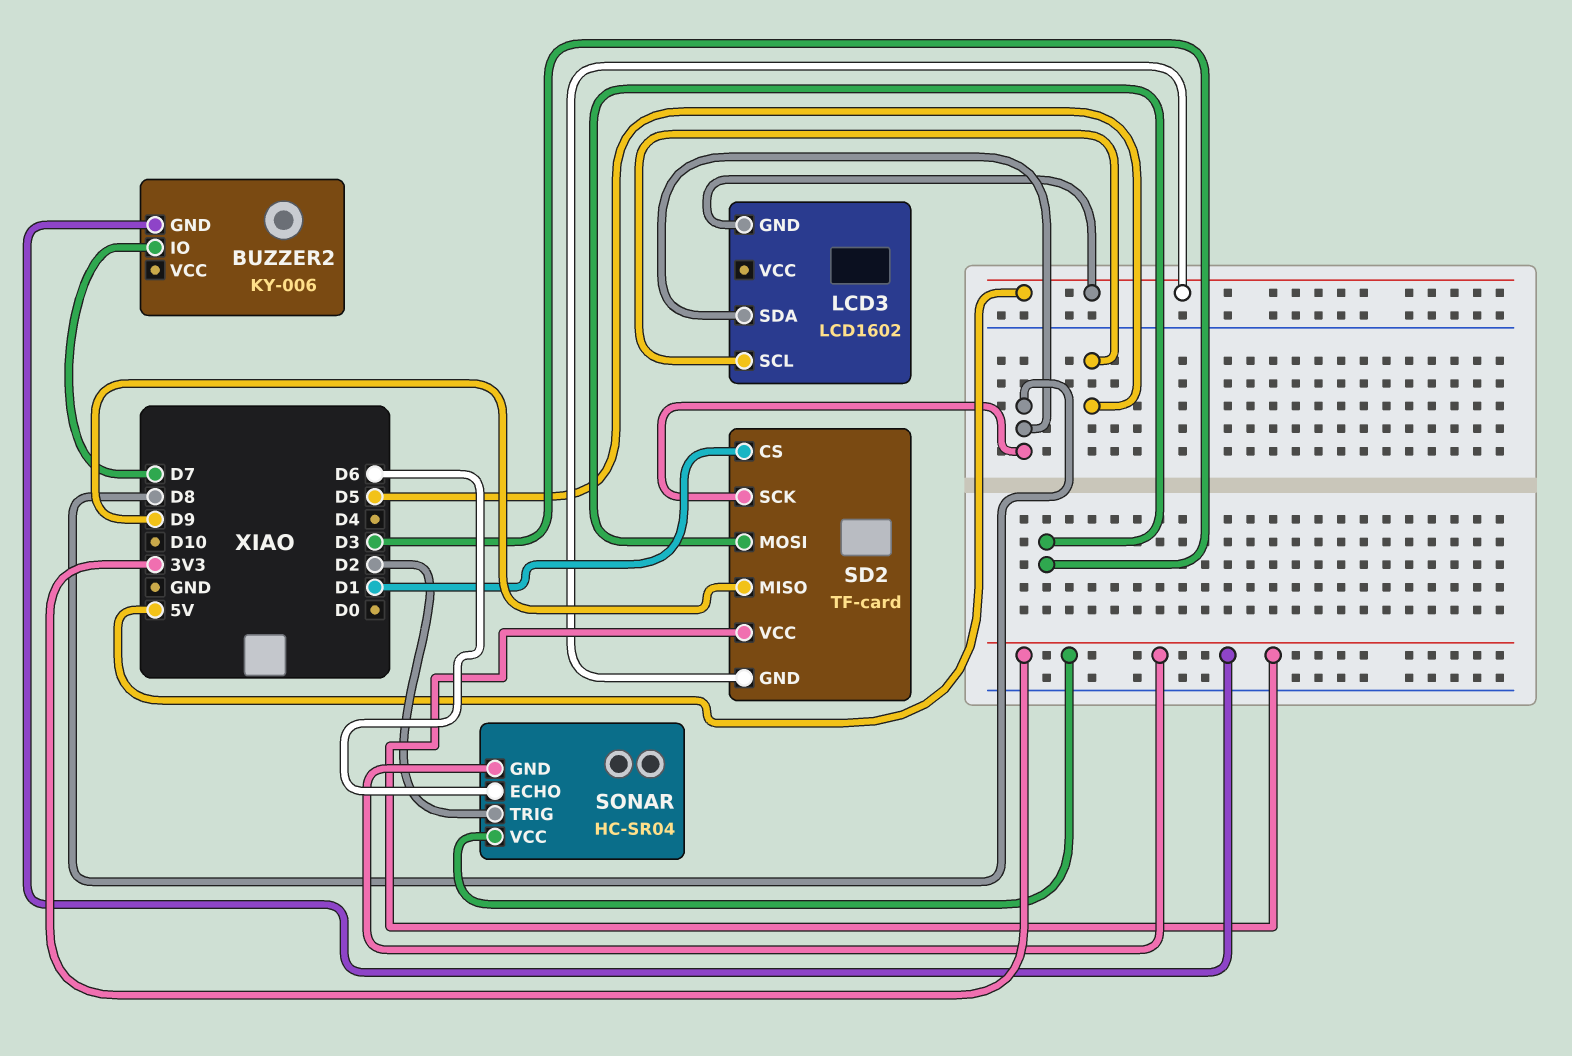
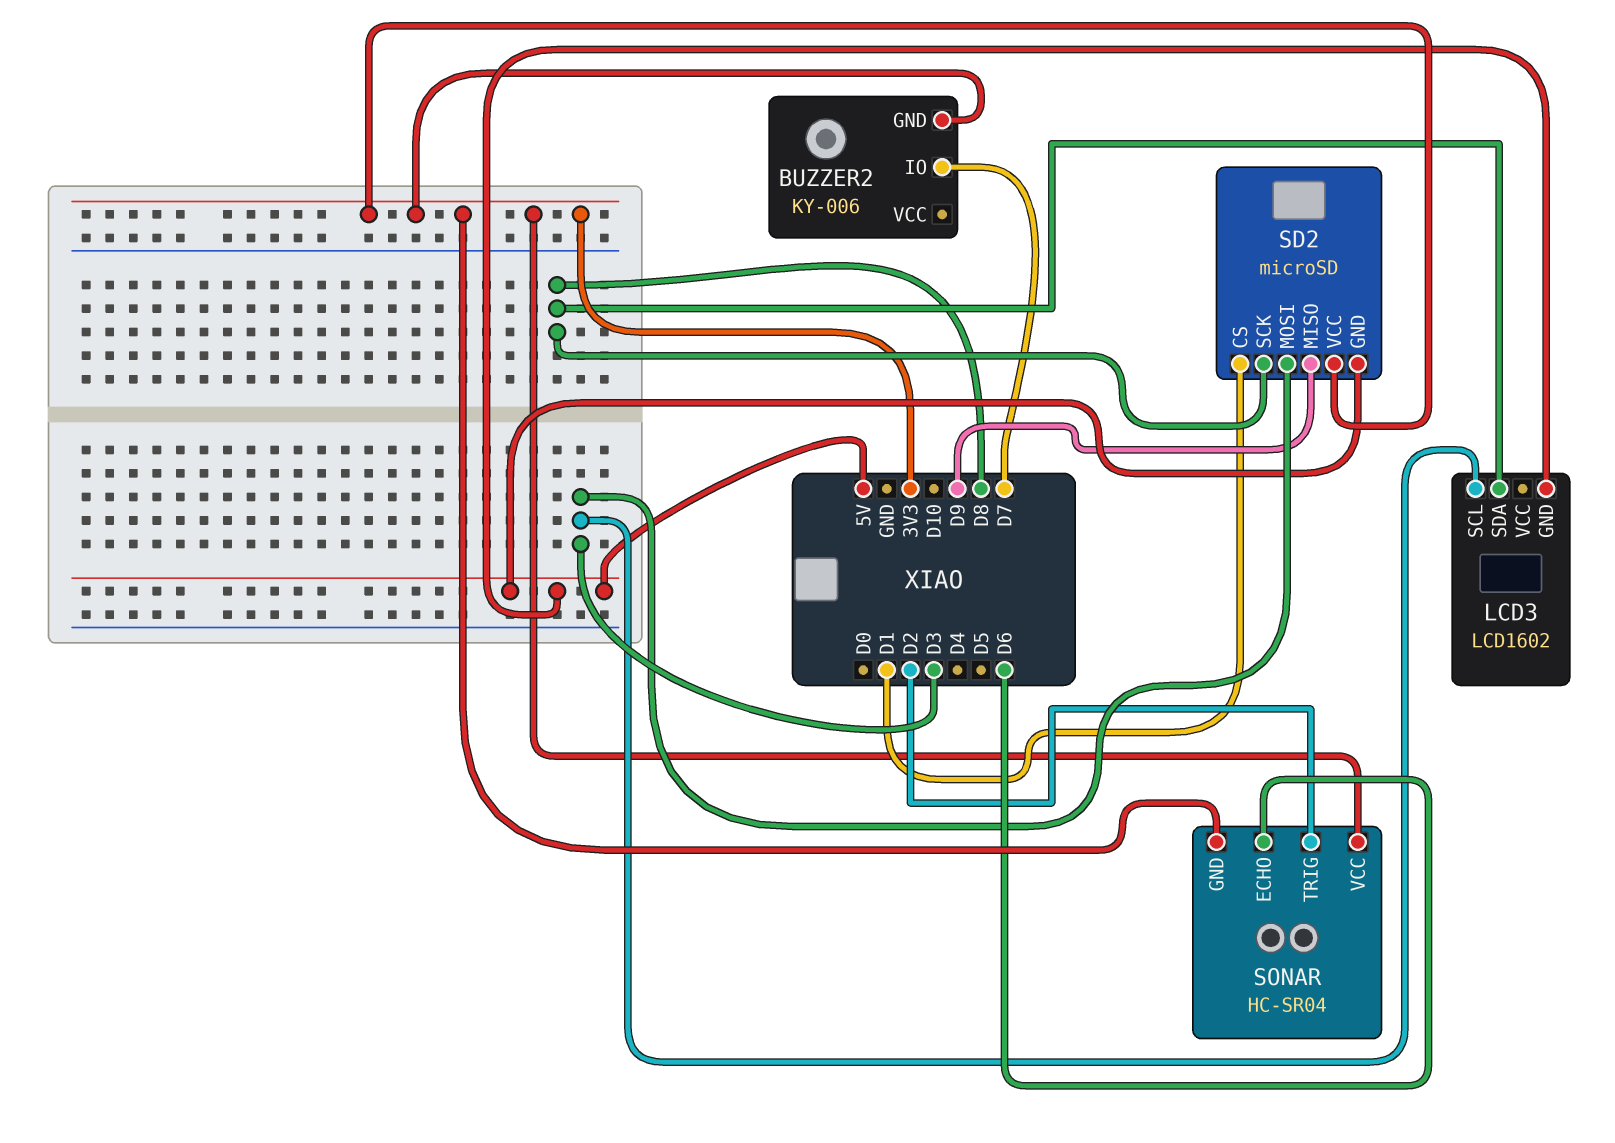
LCD3 pin SCL: D5 -> D3
SD2: TF-card -> microSD

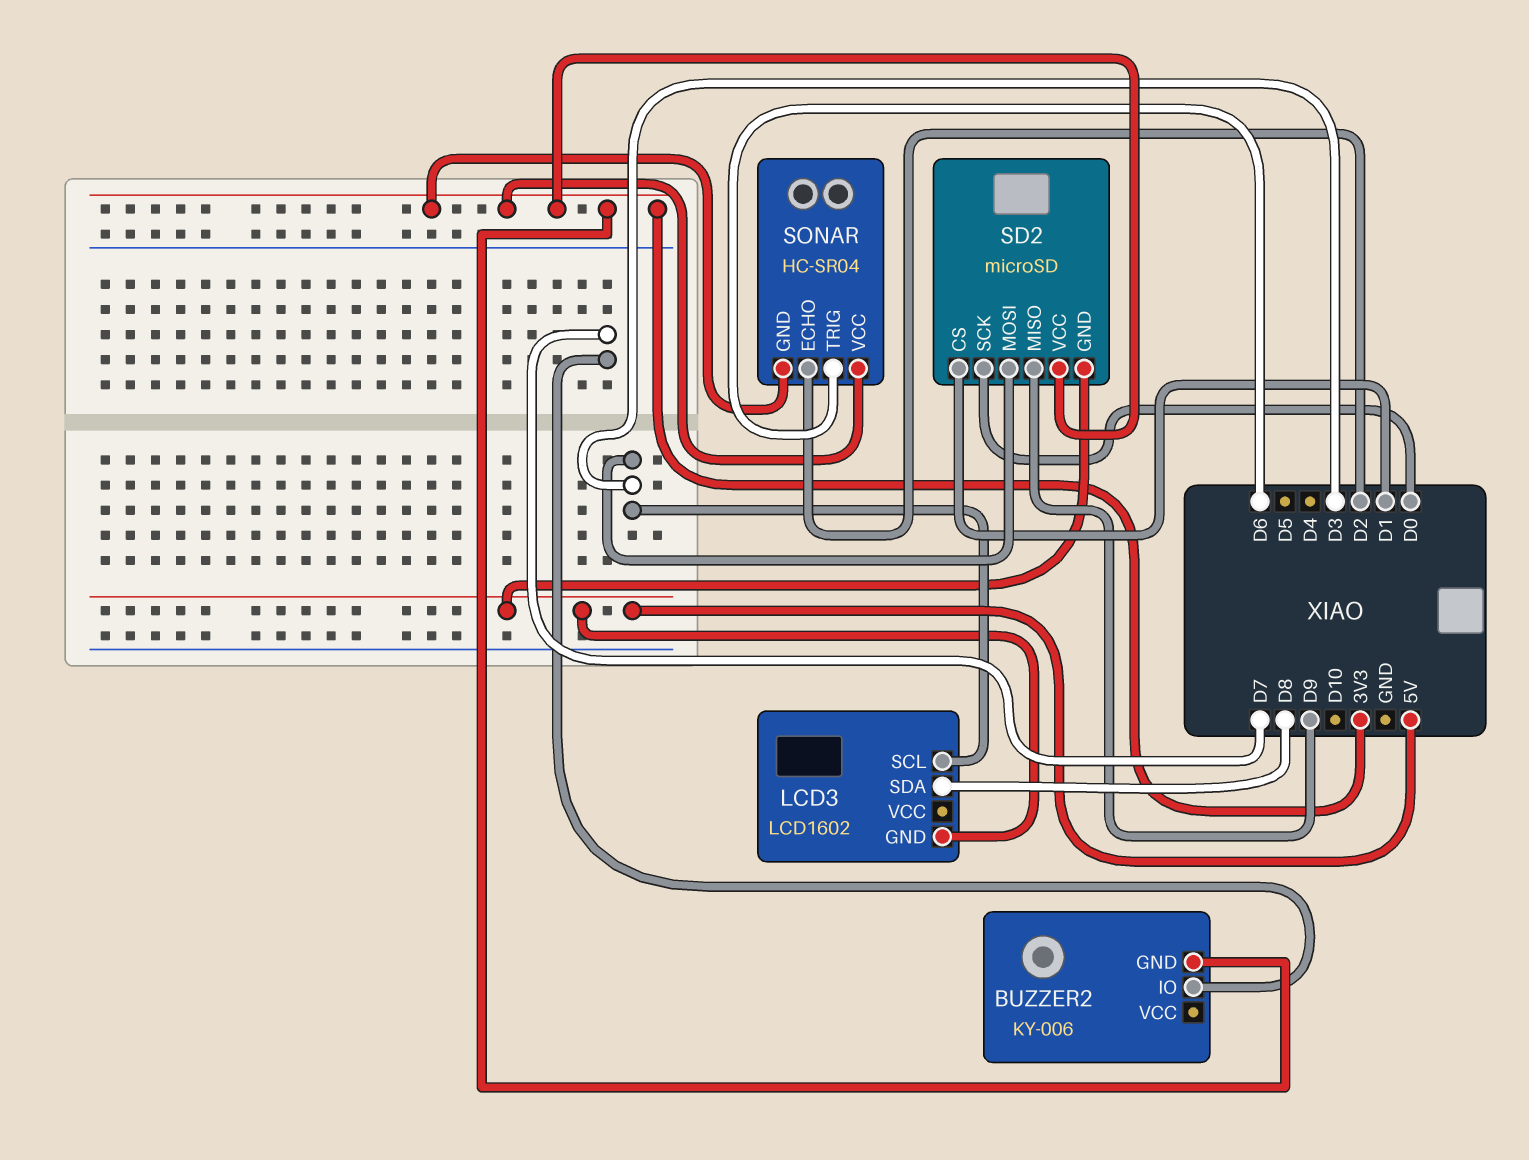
SD2 pin SCK: D8 -> D0
SONAR pin ECHO: D6 -> D2
SONAR pin TRIG: D2 -> D6

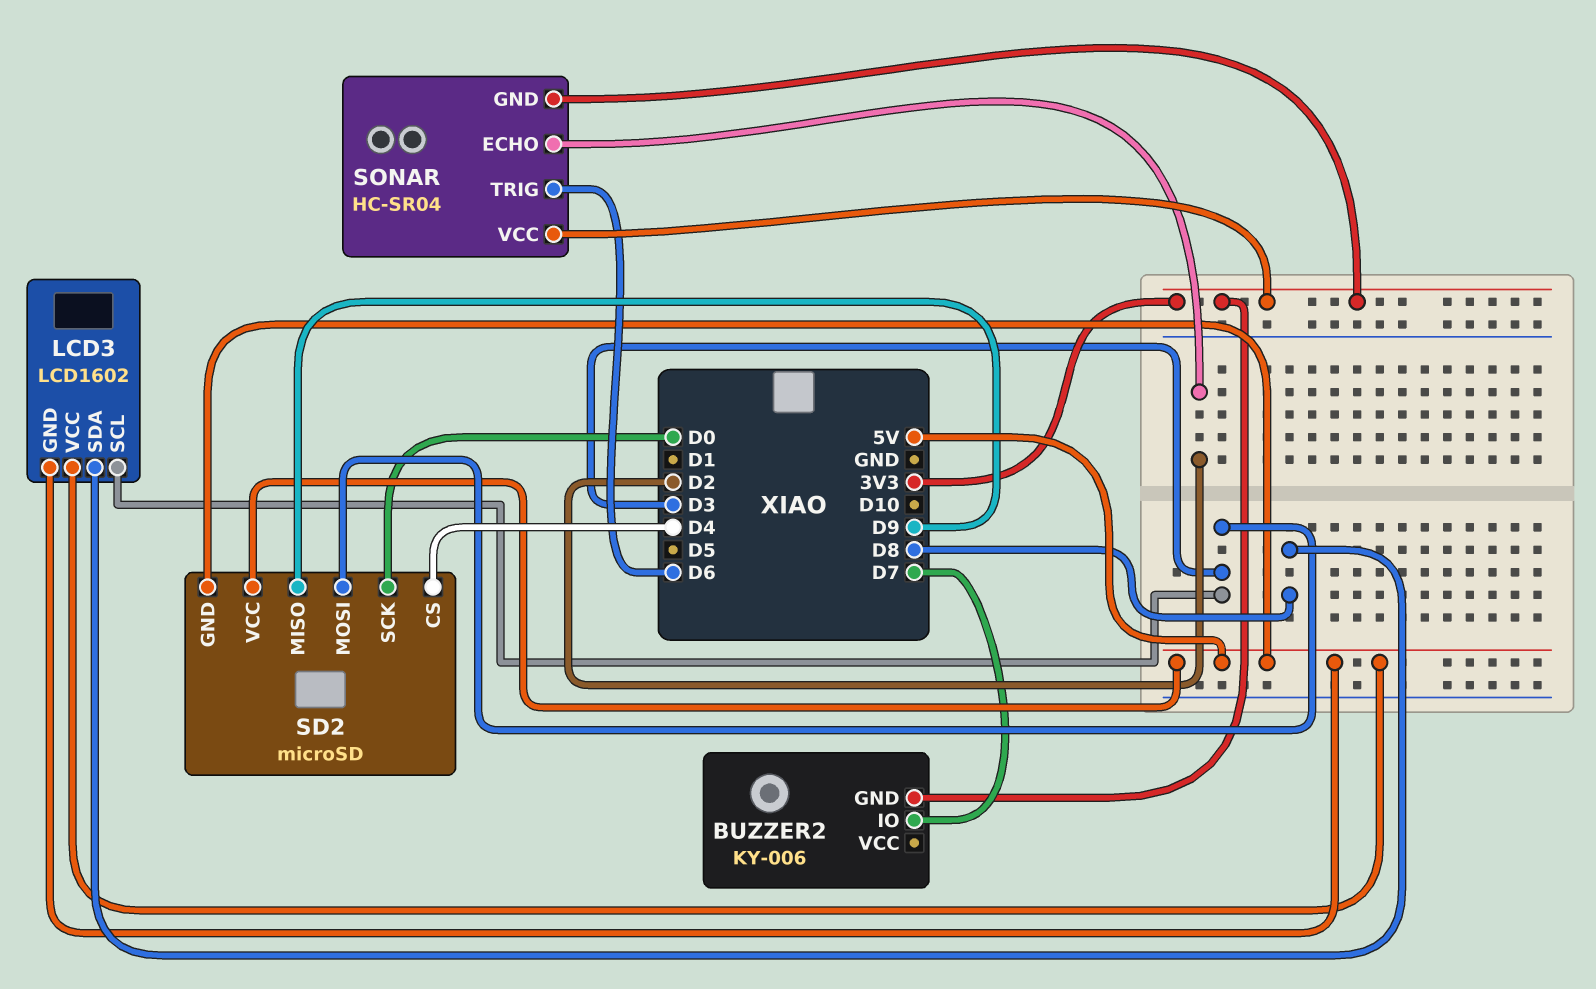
LCD3 pin VCC: none -> 5V
SD2 pin CS: D1 -> D4
SD2 pin VCC: 3V3 -> 5V

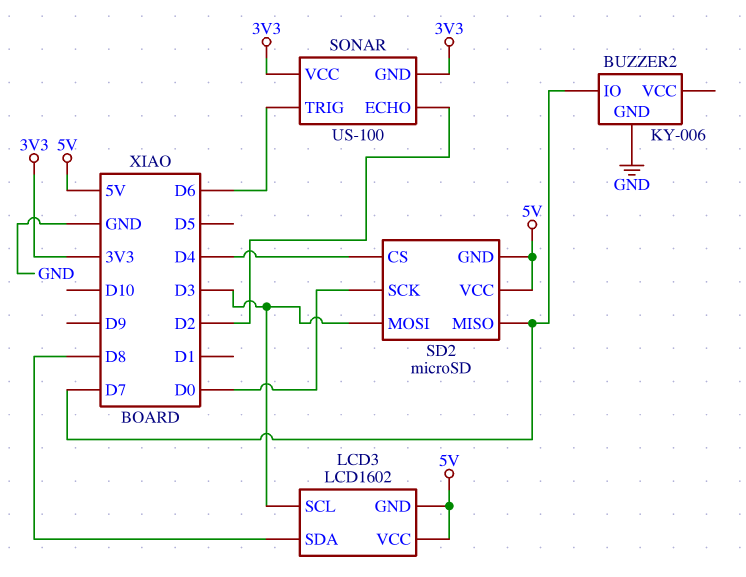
BUZZER2 pin GND: 3V3 -> GND
SD2 pin MISO: D9 -> D7
SONAR: HC-SR04 -> US-100

